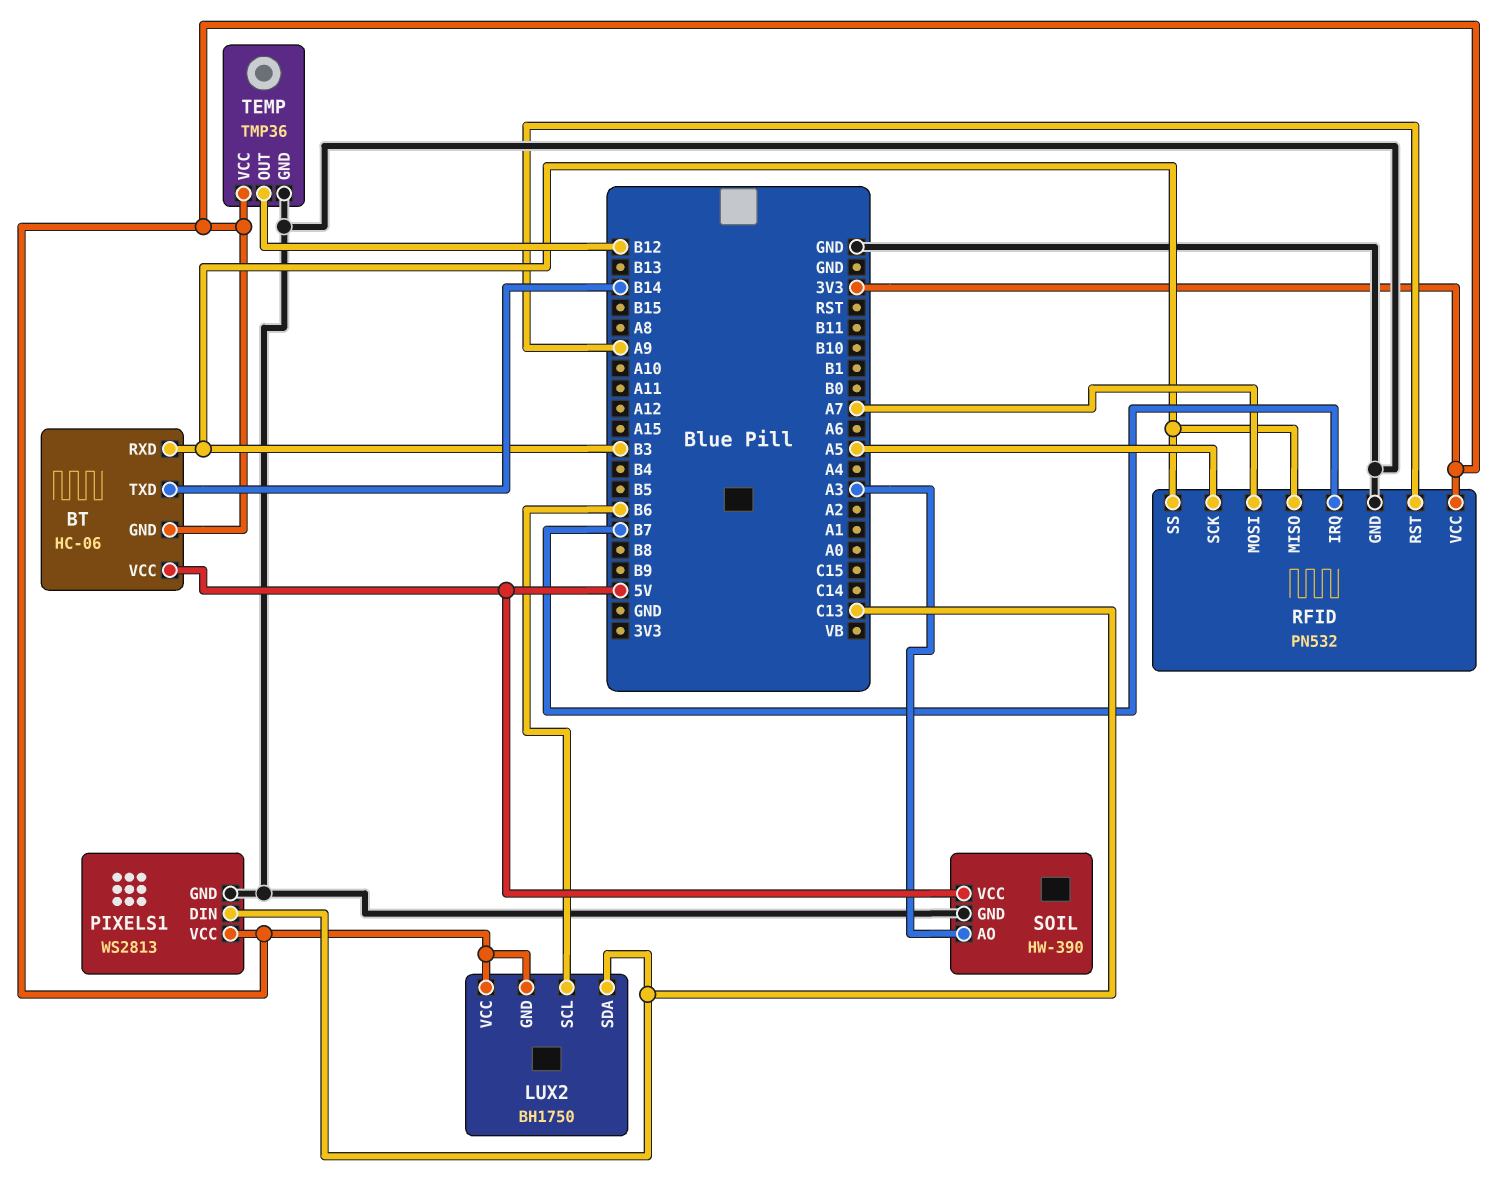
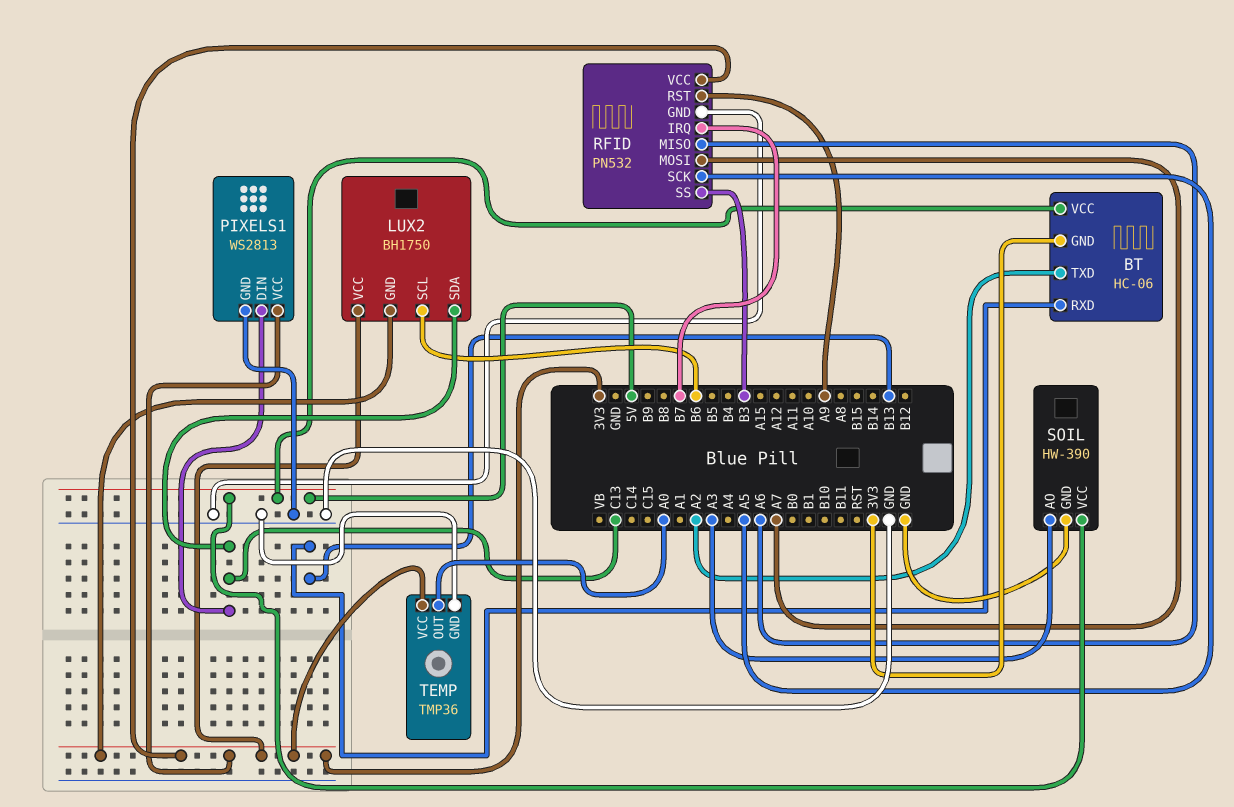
BT pin RXD: B3 -> B13
BT pin TXD: B14 -> A2
RFID pin MISO: B3 -> A6
TEMP pin OUT: B12 -> A0

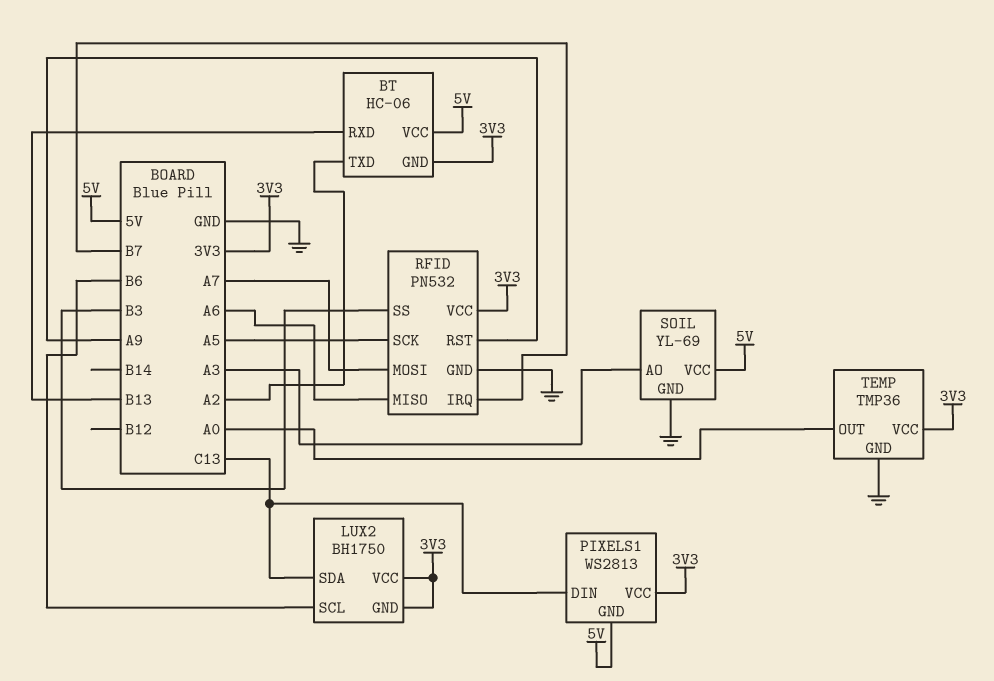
PIXELS1 pin GND: GND -> 5V
SOIL: HW-390 -> YL-69

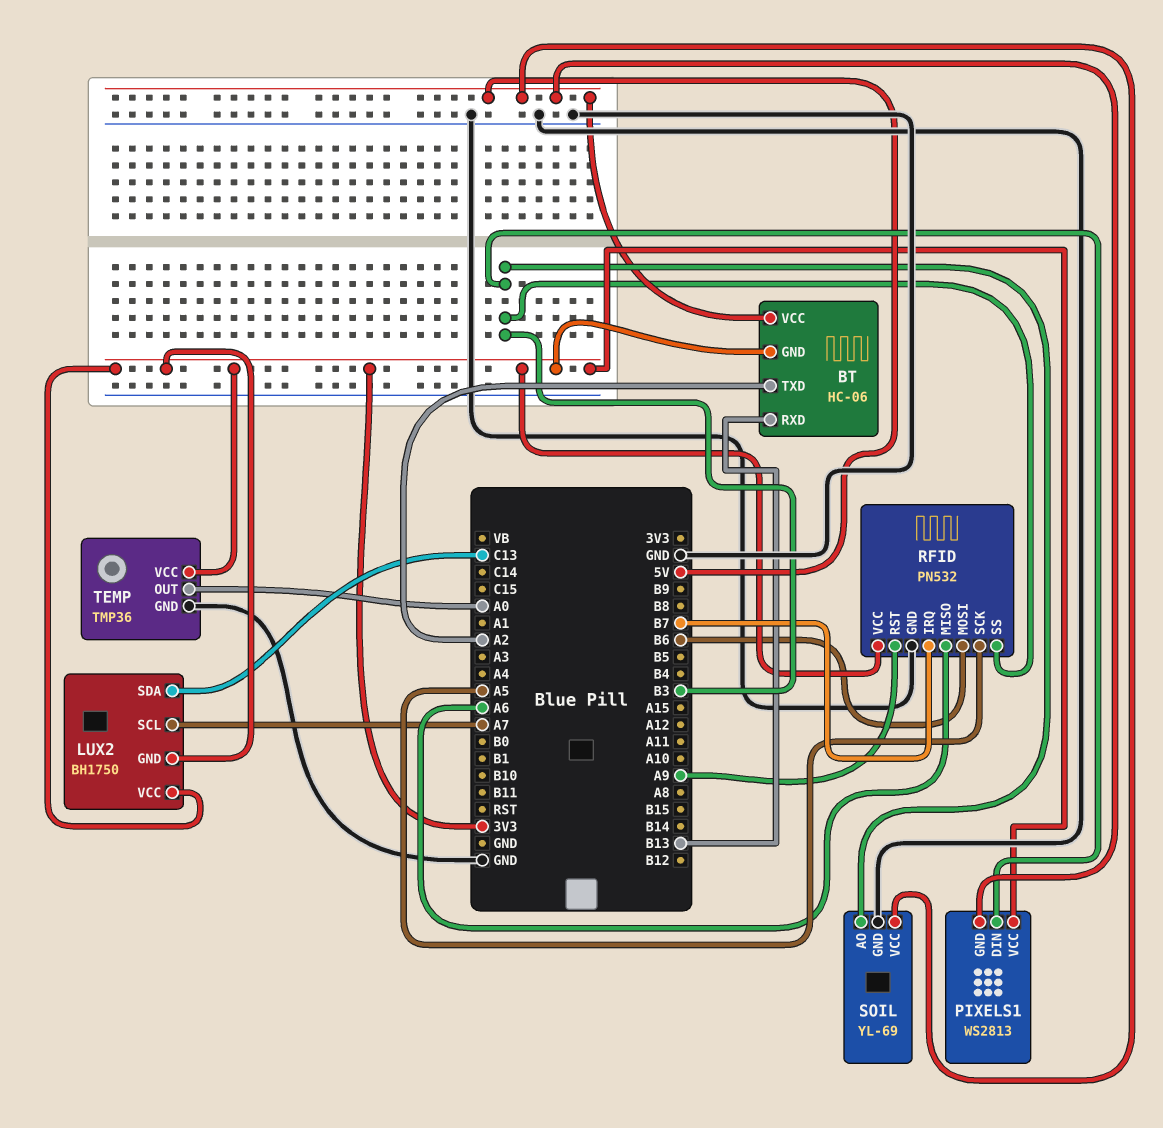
LUX2 pin SCL: B6 -> A7
PIXELS1 pin DIN: C13 -> B3
RFID pin MOSI: A7 -> B6
SOIL pin AO: A3 -> B3

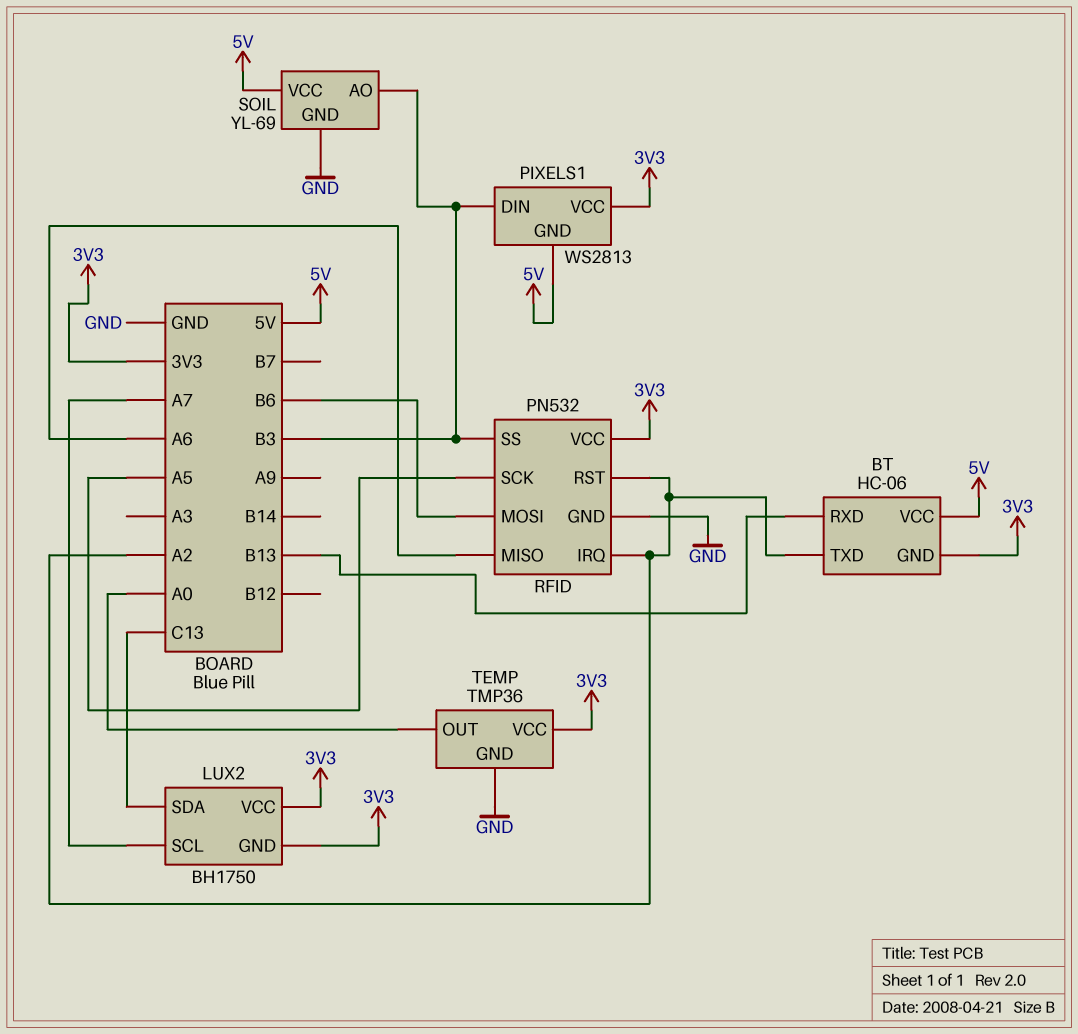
RFID pin IRQ: B7 -> A2
RFID pin RST: A9 -> A2

